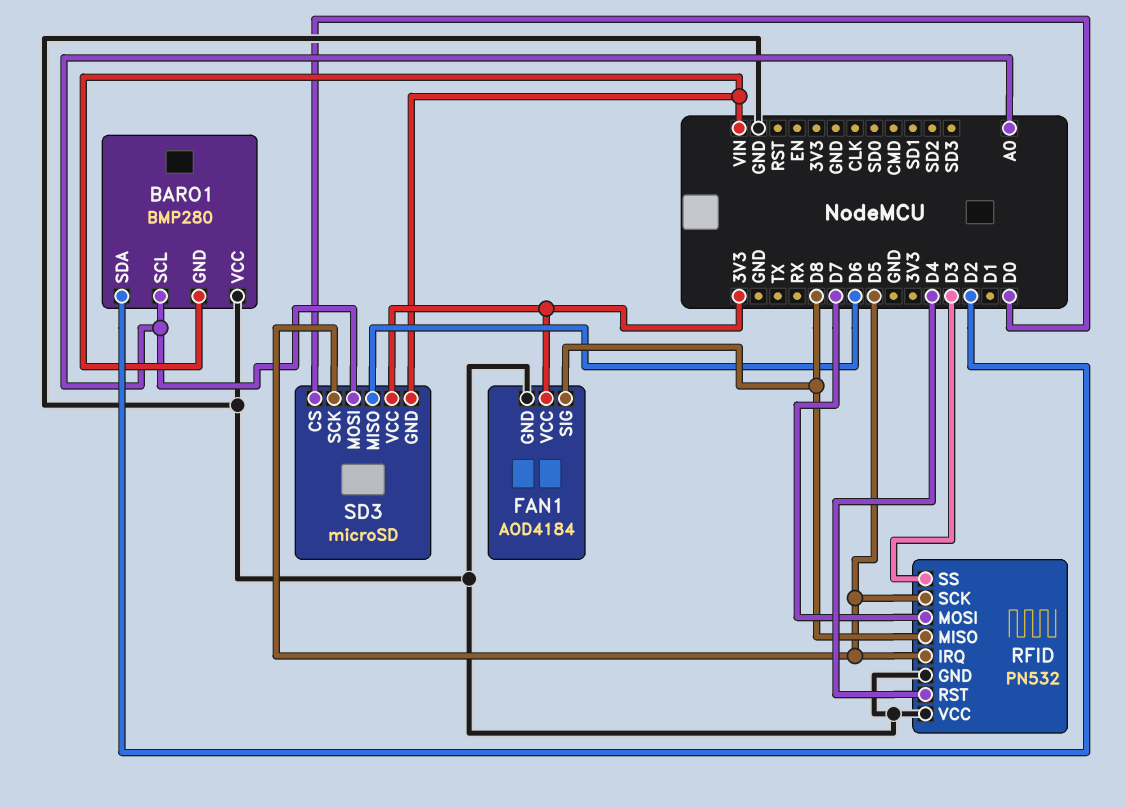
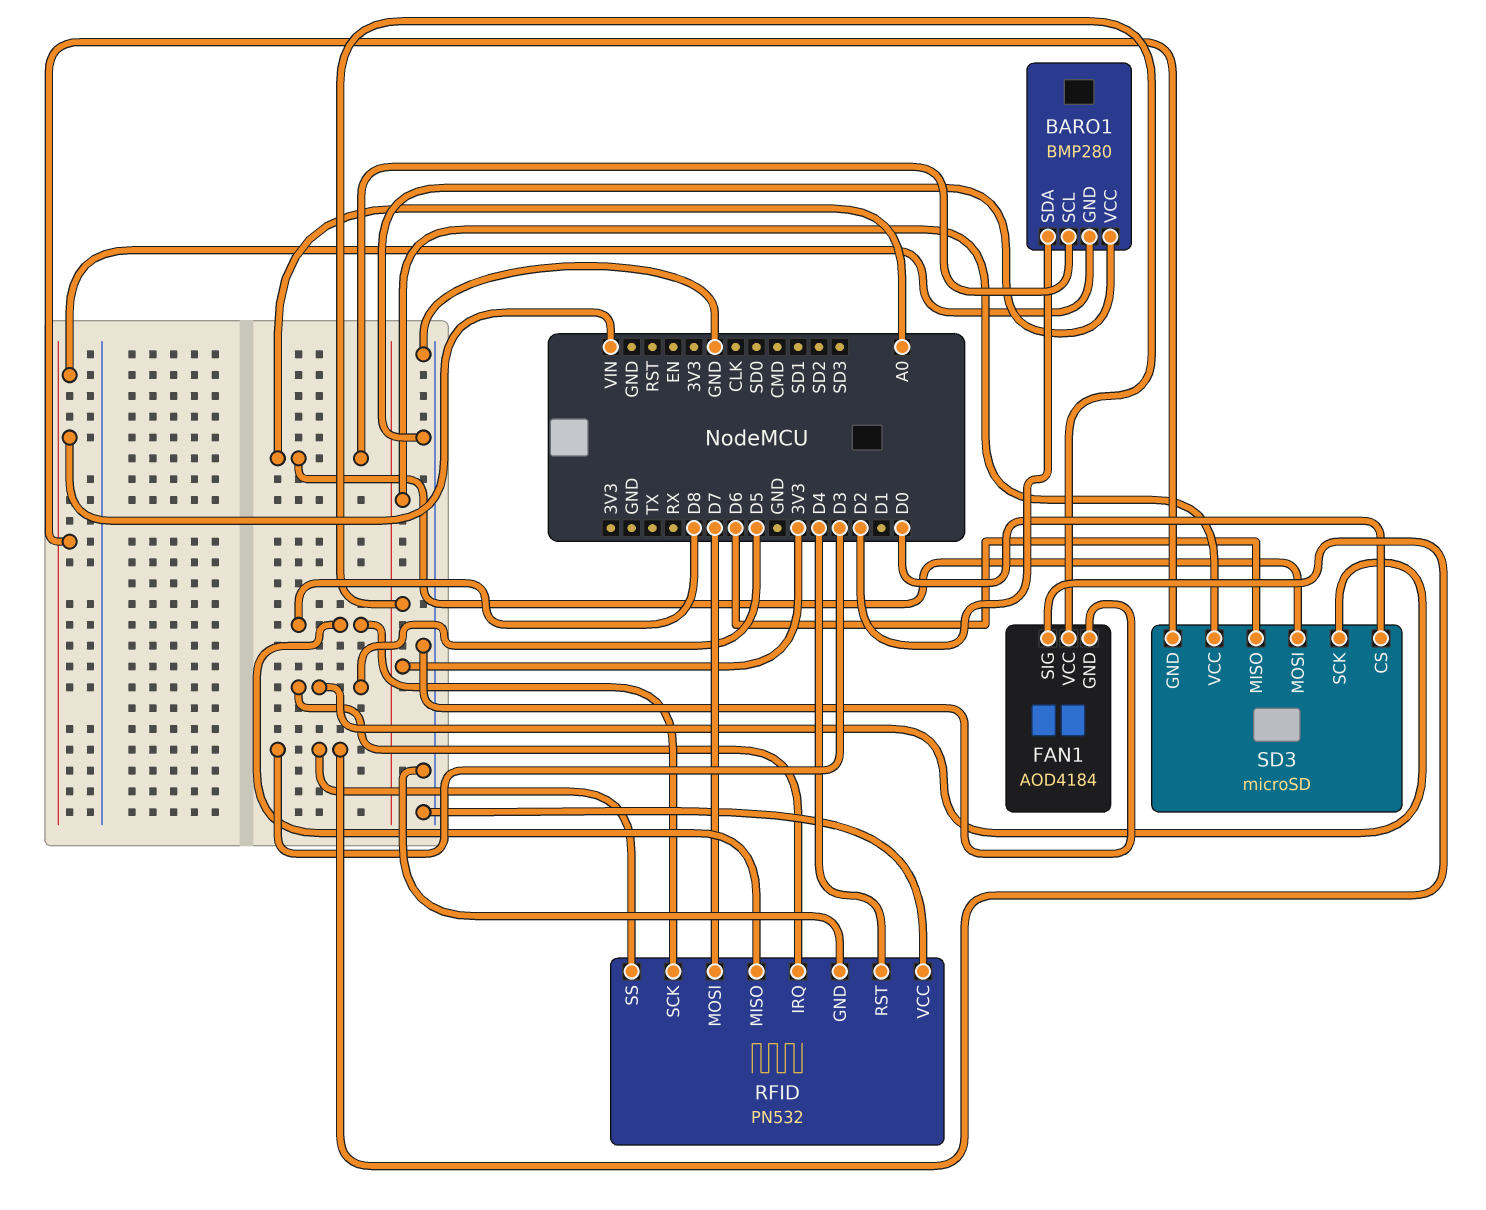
FAN1 pin SIG: D8 -> D3
RFID pin SCK: D5 -> D8

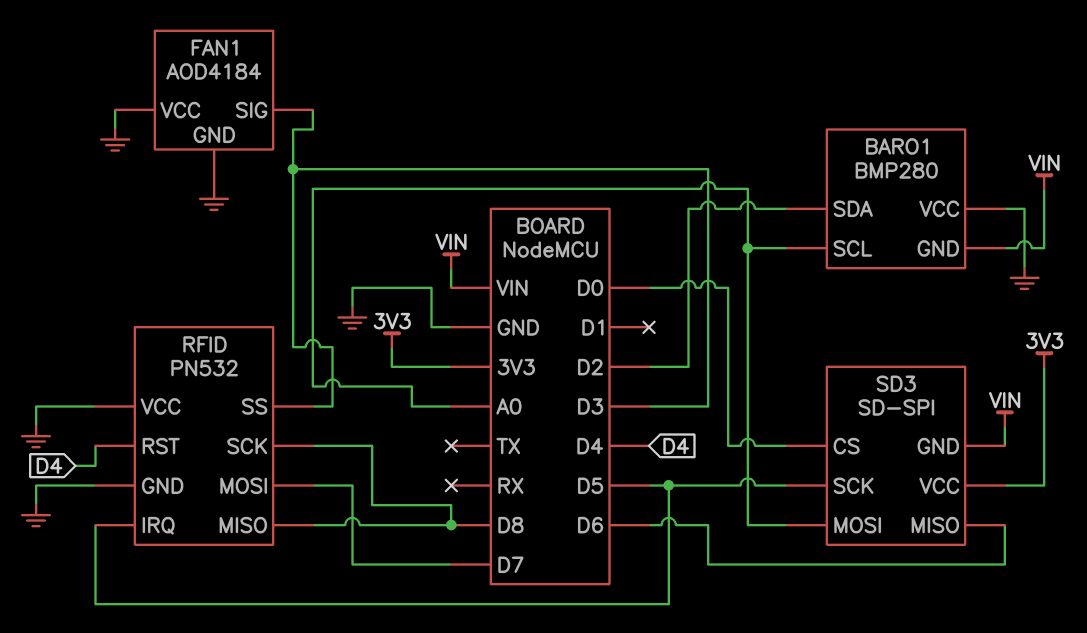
FAN1 pin VCC: 3V3 -> GND
SD3: microSD -> SD-SPI

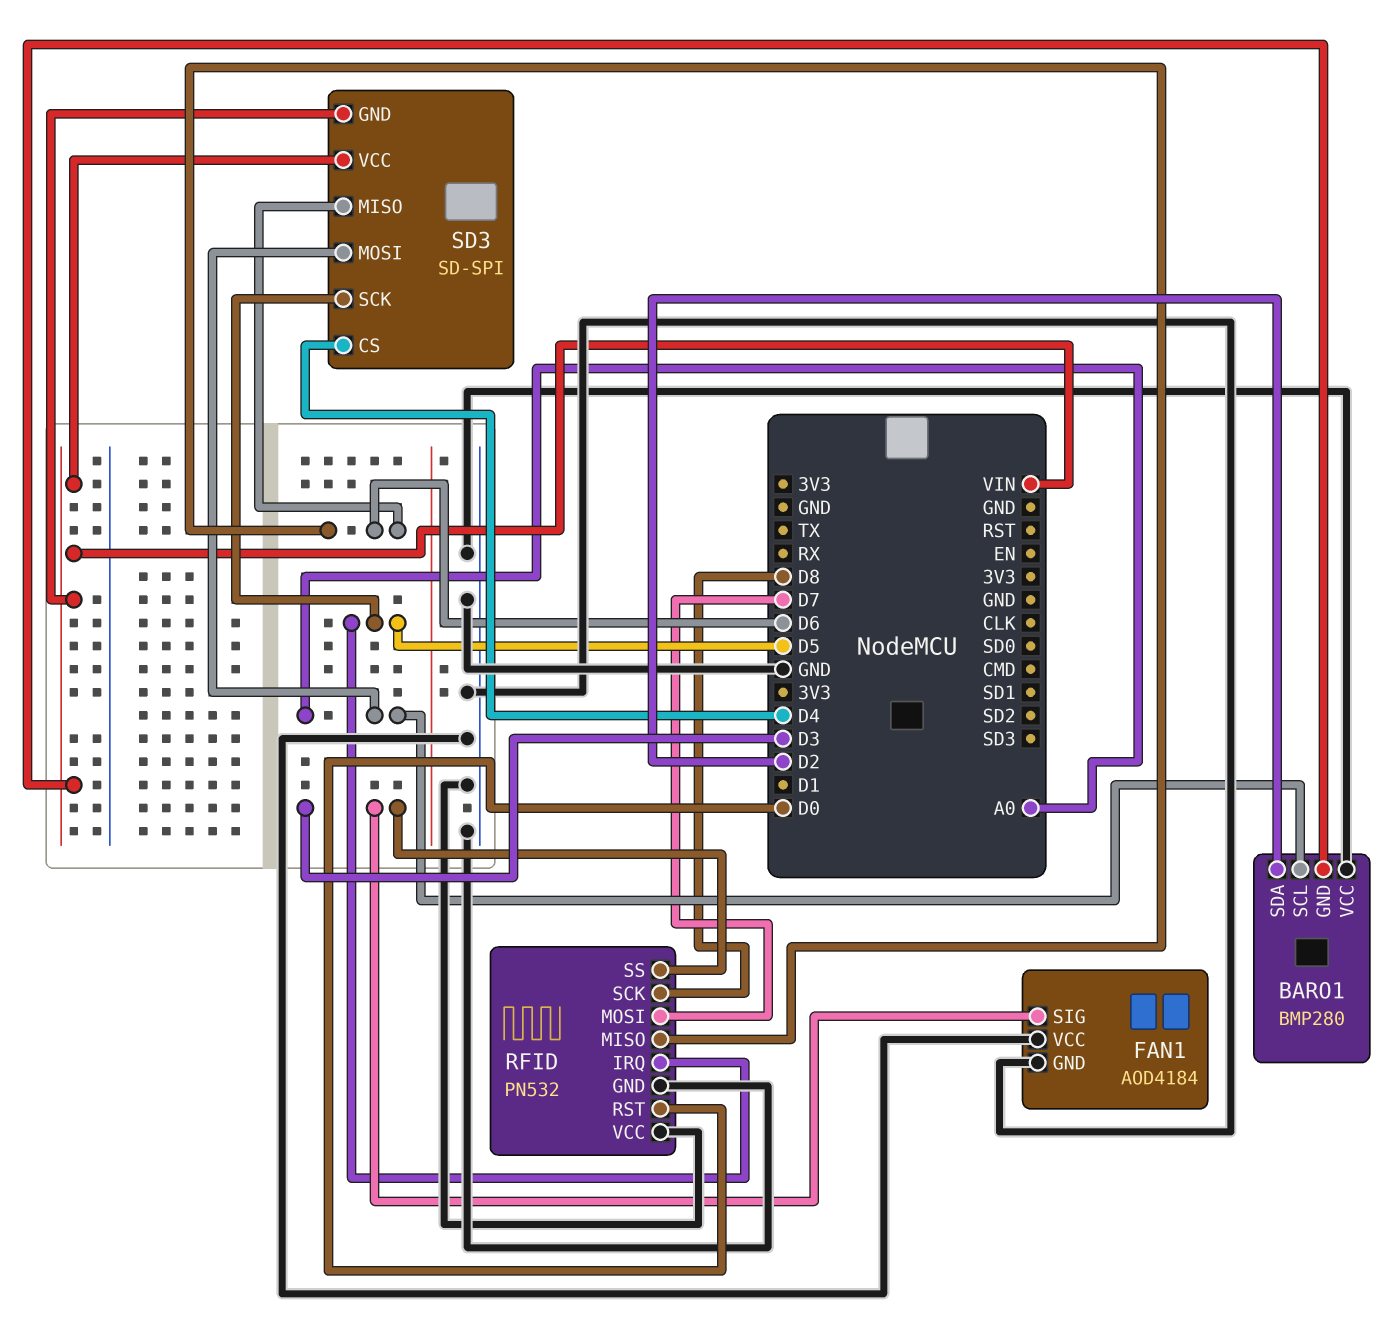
RFID pin MISO: D8 -> D6
RFID pin RST: D4 -> D0
SD3 pin CS: D0 -> D4
SD3 pin VCC: 3V3 -> VIN

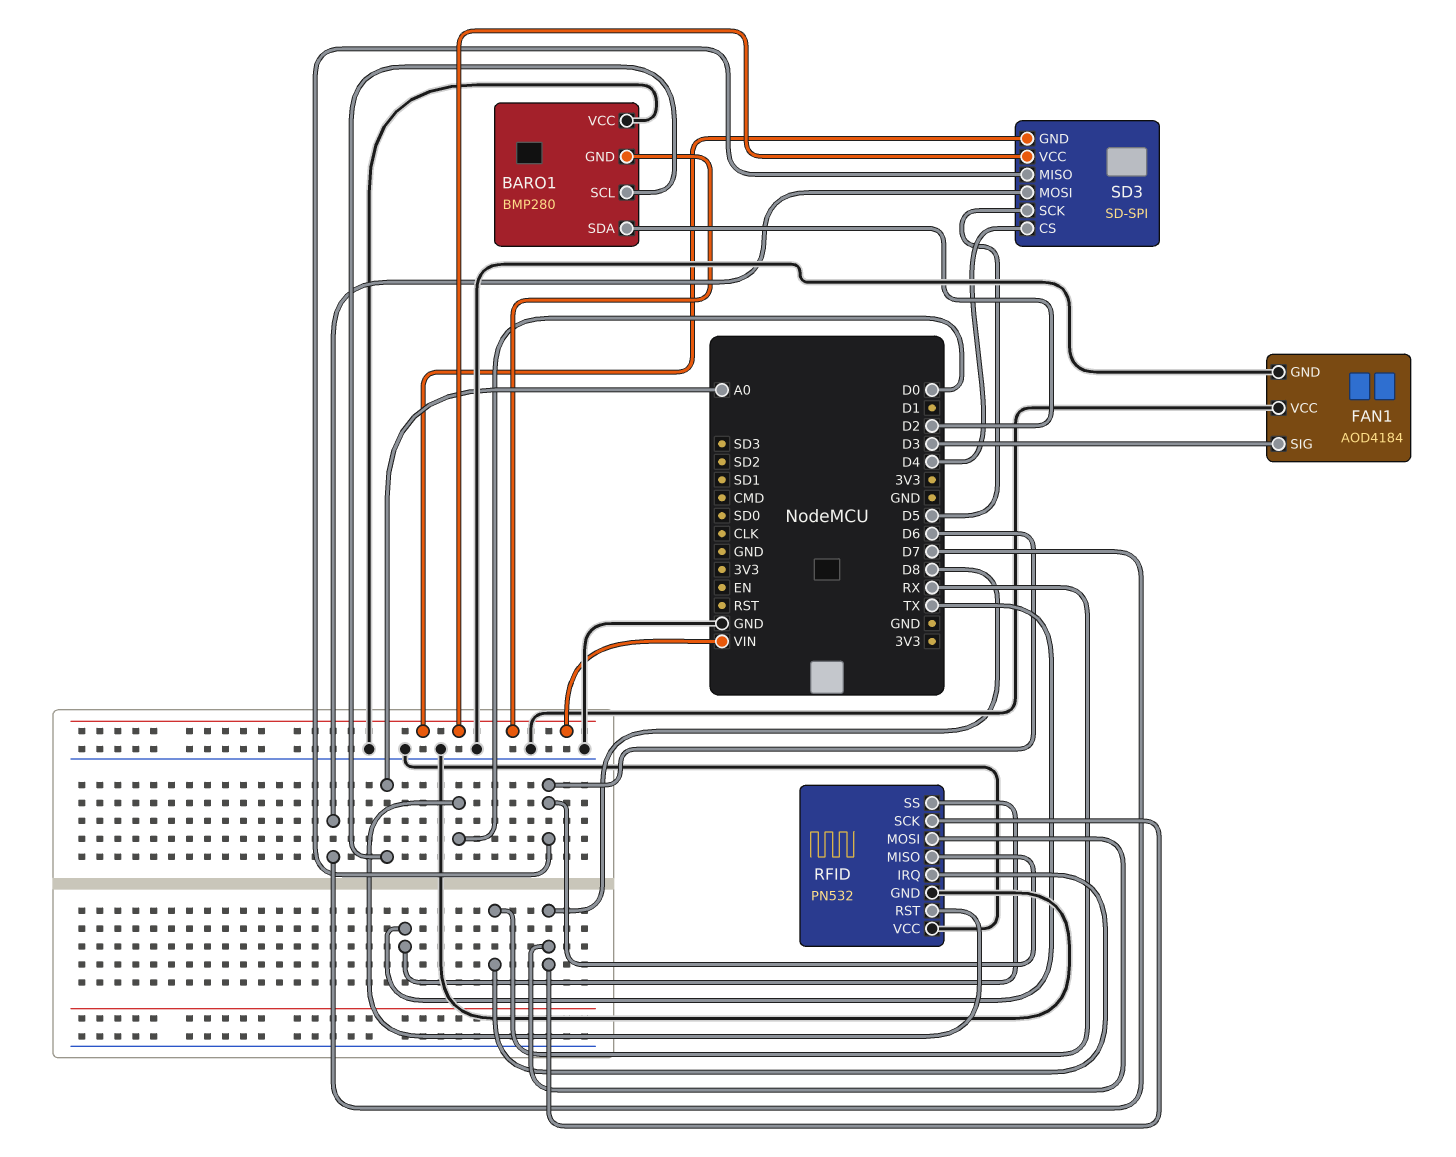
RFID pin IRQ: D5 -> RX
RFID pin MOSI: D7 -> D8
RFID pin SS: D3 -> TX
SD3 pin MOSI: A0 -> D7

